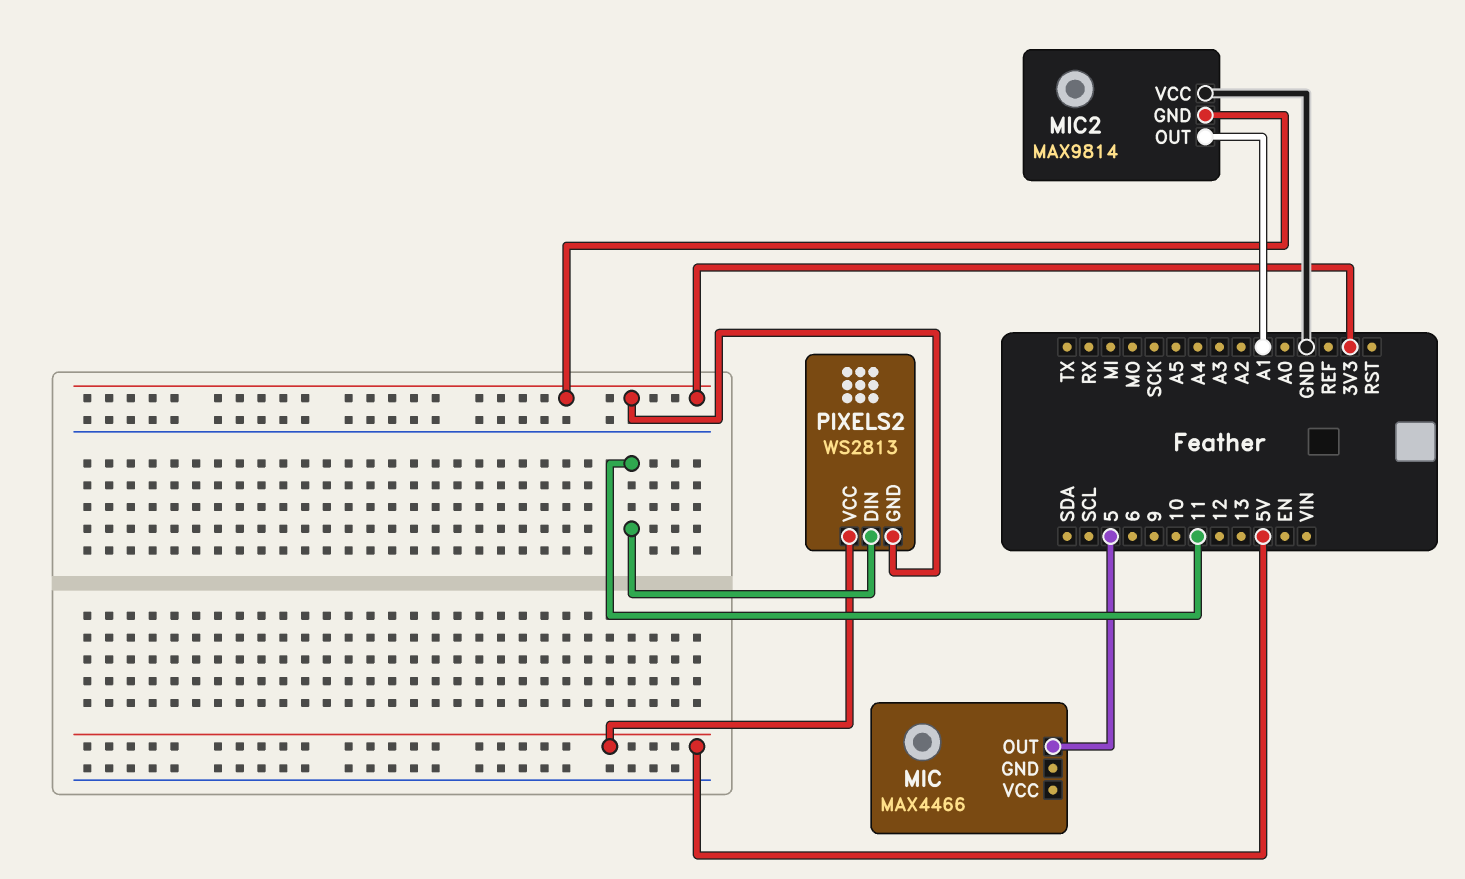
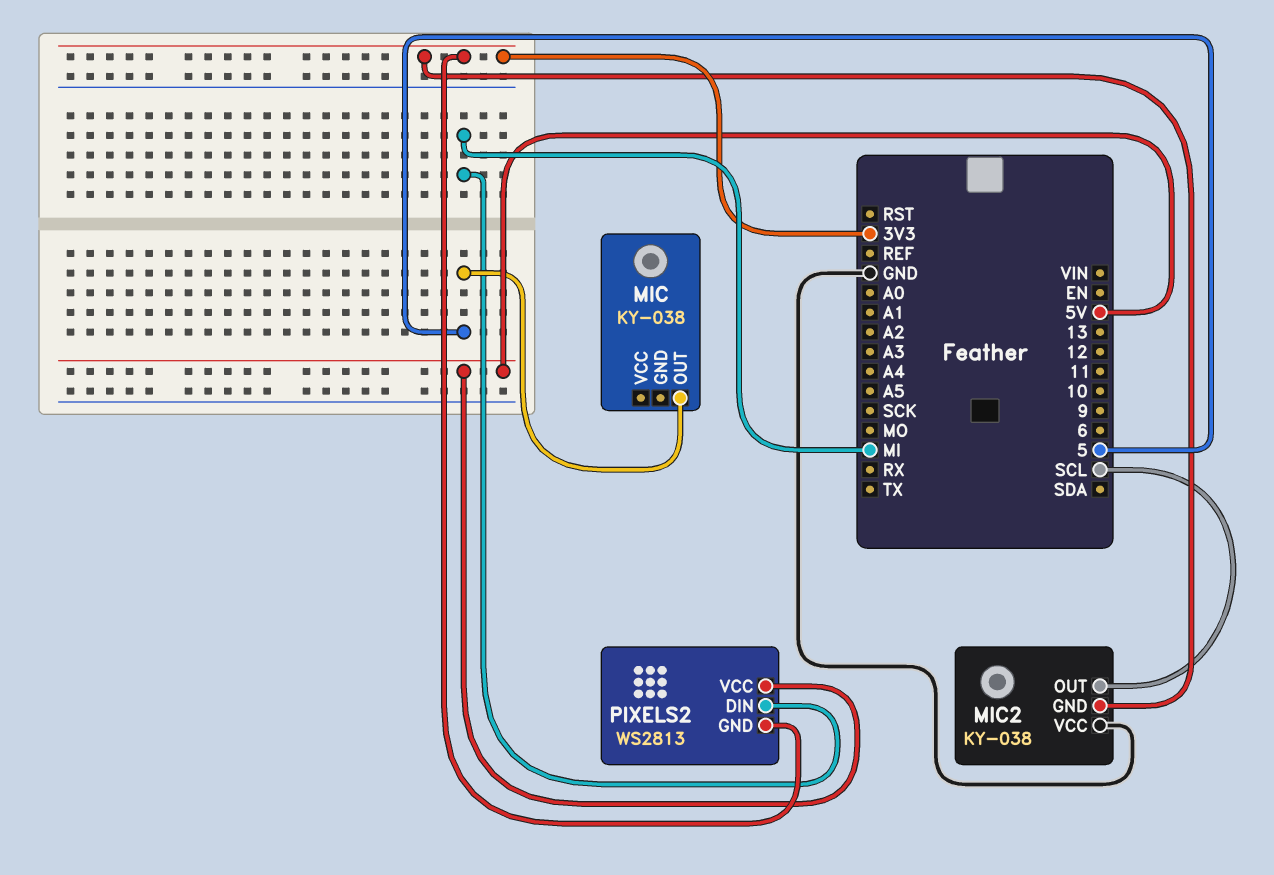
MIC: MAX4466 -> KY-038
MIC2: MAX9814 -> KY-038
MIC2 pin OUT: A1 -> SCL
PIXELS2 pin DIN: 11 -> MI

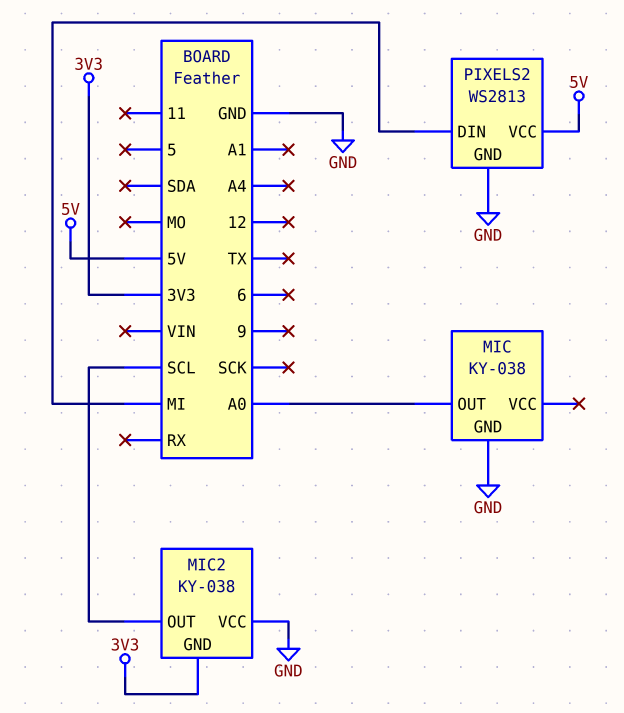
MIC pin GND: none -> GND
MIC pin OUT: 5 -> A0
PIXELS2 pin GND: 3V3 -> GND

